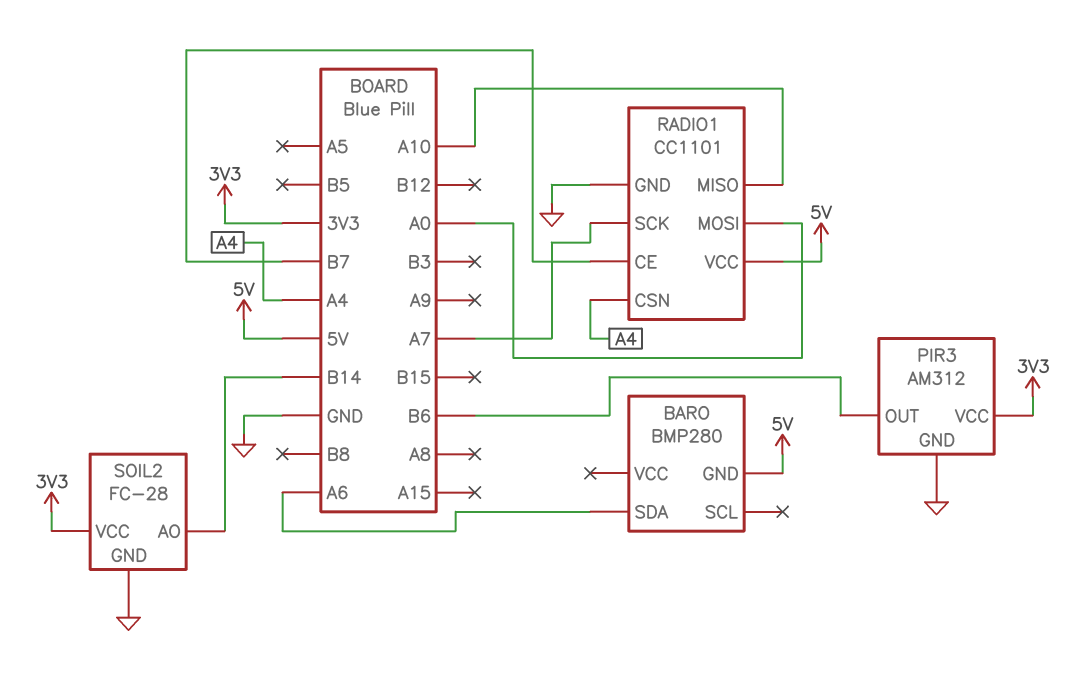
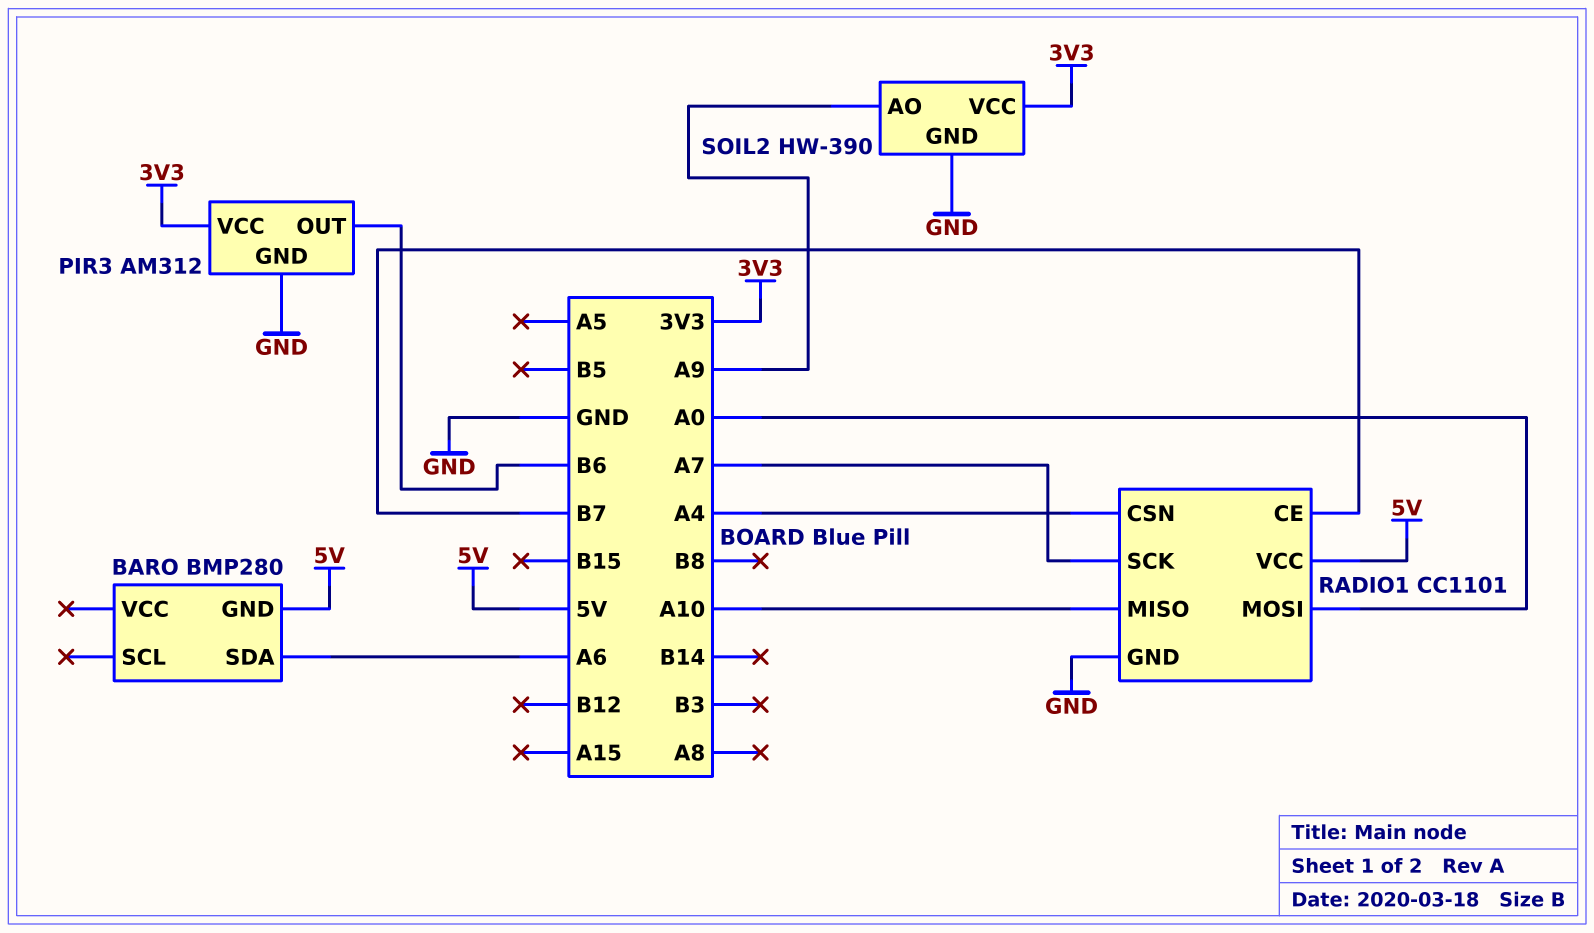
SOIL2: FC-28 -> HW-390
SOIL2 pin AO: B14 -> A9

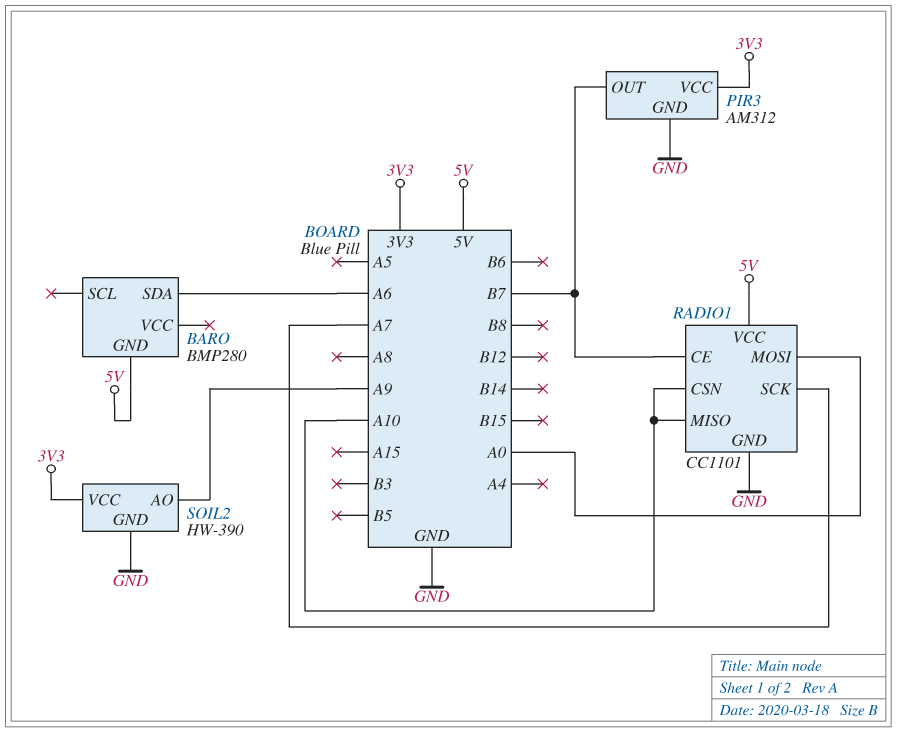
PIR3 pin OUT: B6 -> B7
RADIO1 pin CSN: A4 -> A10

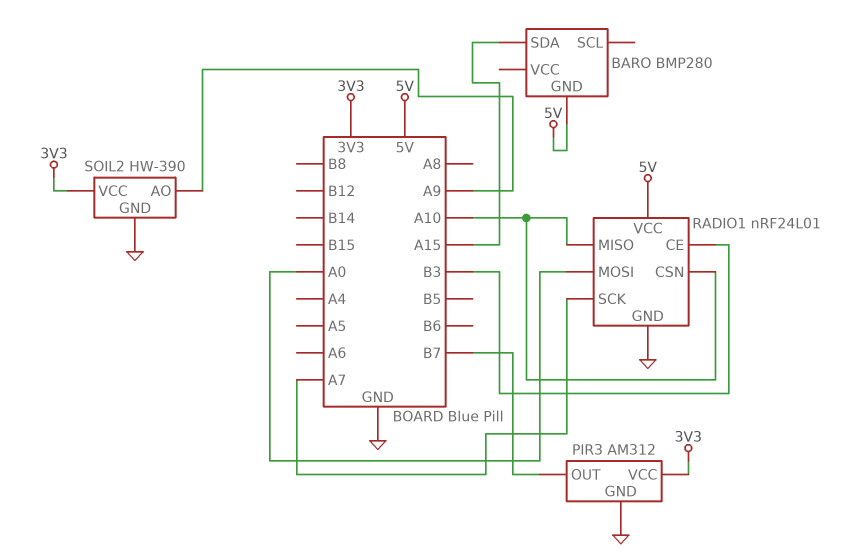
BARO pin SDA: A6 -> A15
RADIO1: CC1101 -> nRF24L01
RADIO1 pin CE: B7 -> B3

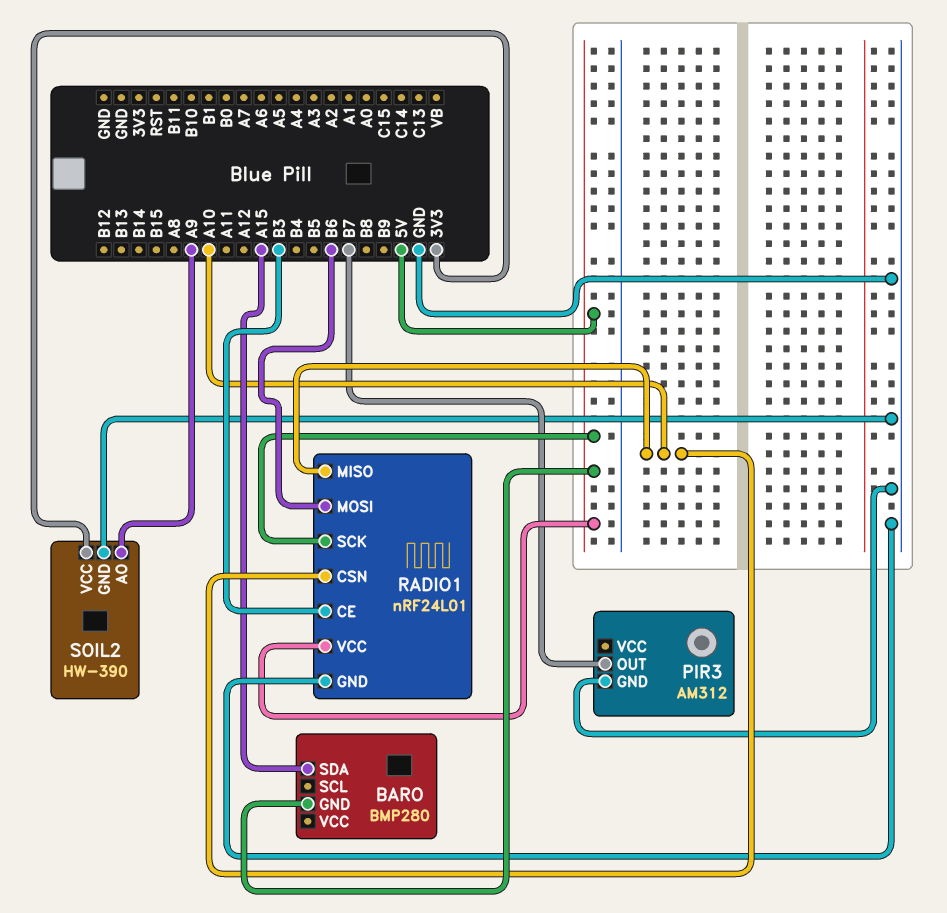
PIR3 pin VCC: 3V3 -> none
RADIO1 pin MOSI: A0 -> B6
RADIO1 pin SCK: A7 -> 5V

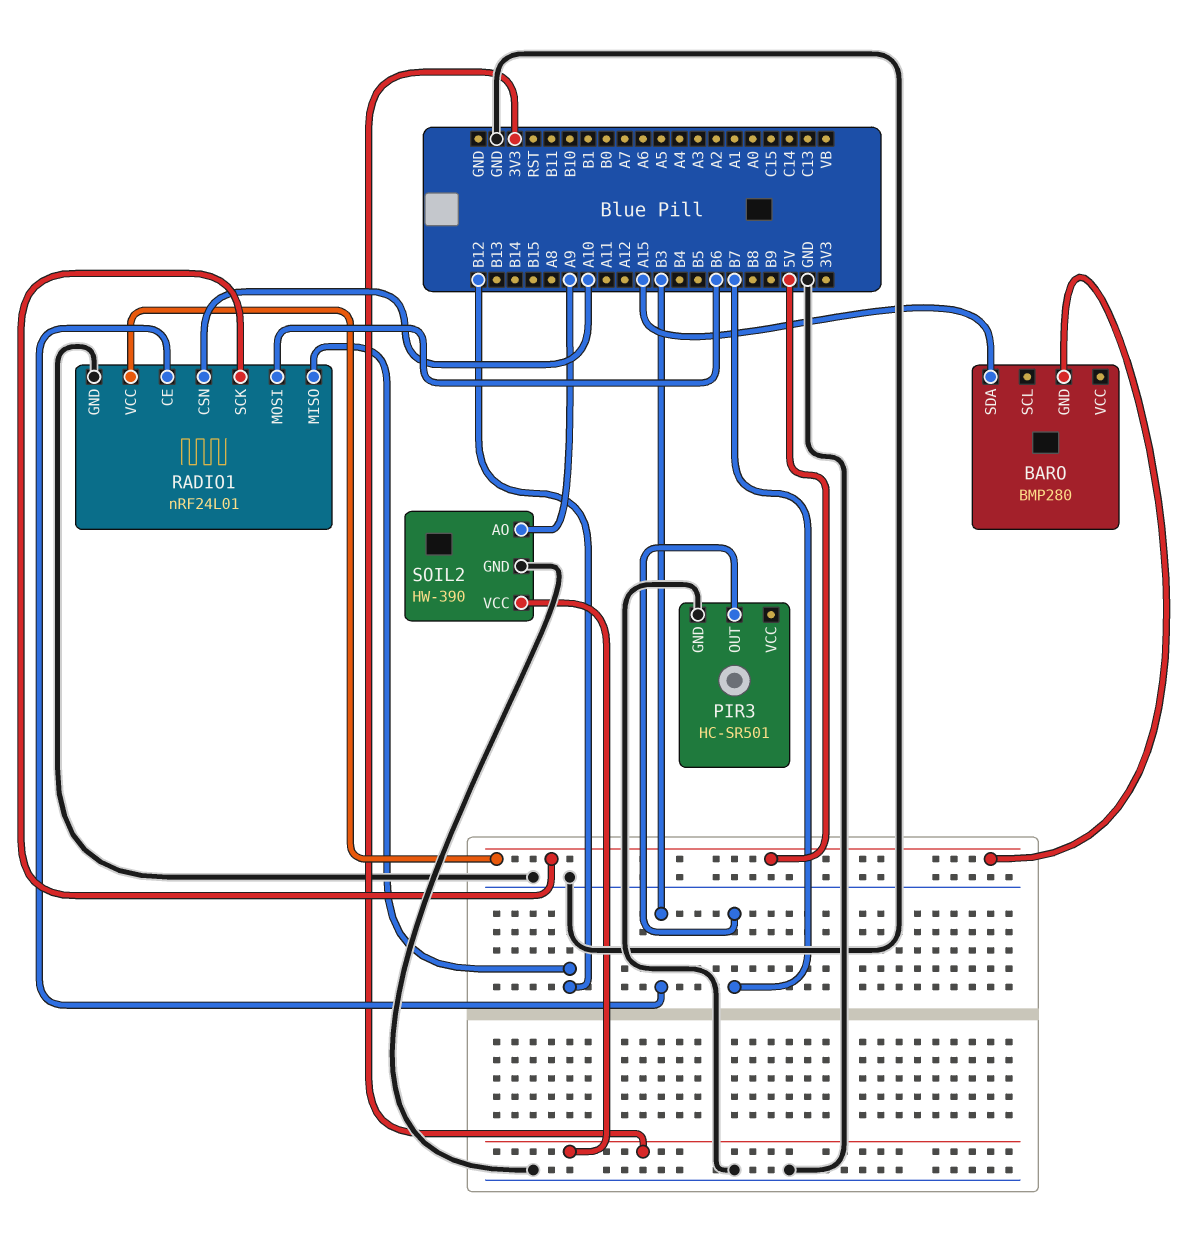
PIR3: AM312 -> HC-SR501
RADIO1 pin MISO: A10 -> B12

